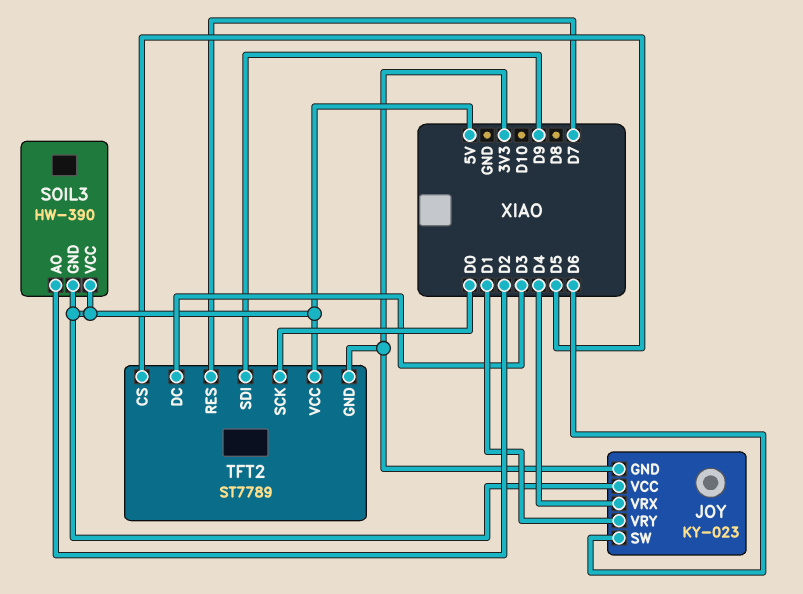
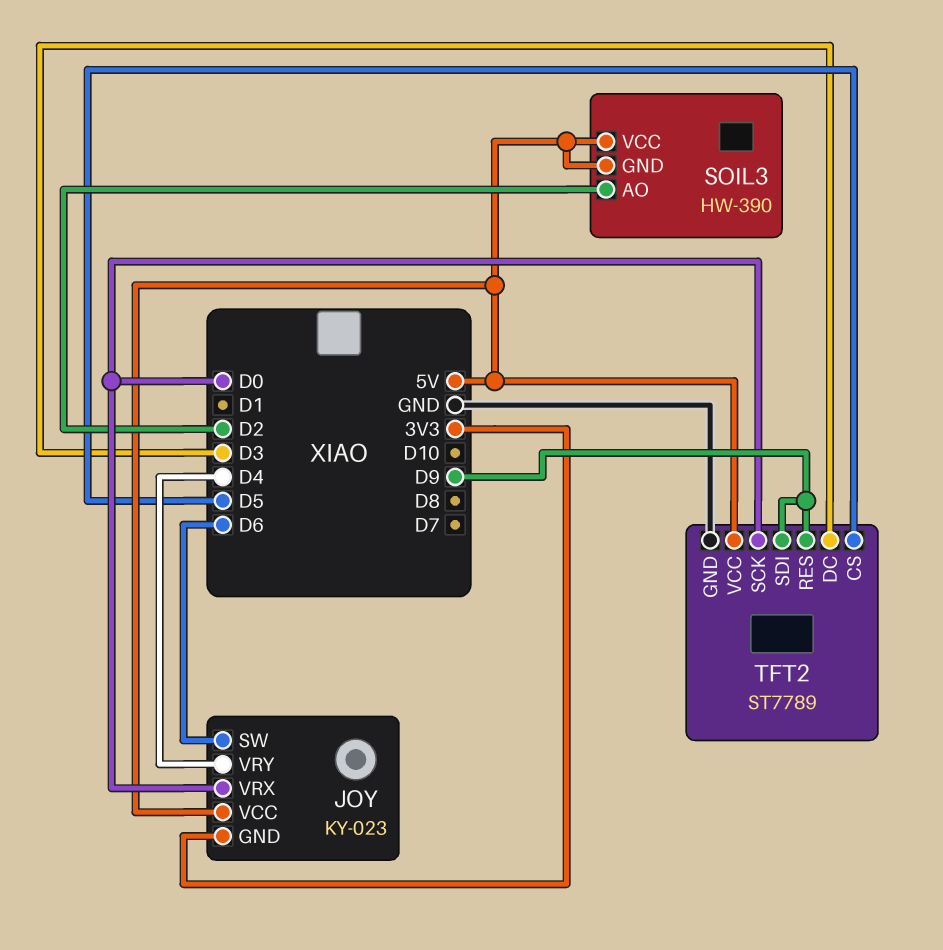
JOY pin VRX: D4 -> D0
JOY pin VRY: D1 -> D4
TFT2 pin GND: 3V3 -> GND
TFT2 pin RES: D7 -> D9

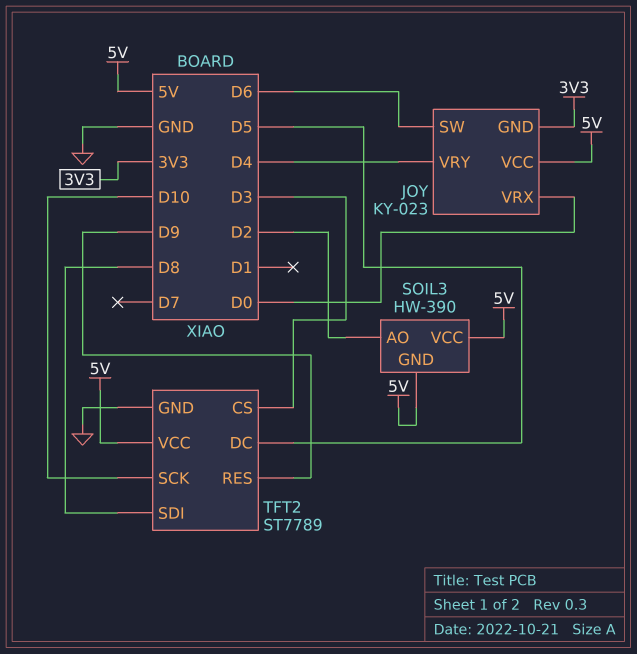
TFT2 pin CS: D5 -> D3
TFT2 pin DC: D3 -> D5
TFT2 pin SCK: D0 -> D10
TFT2 pin SDI: D9 -> D8

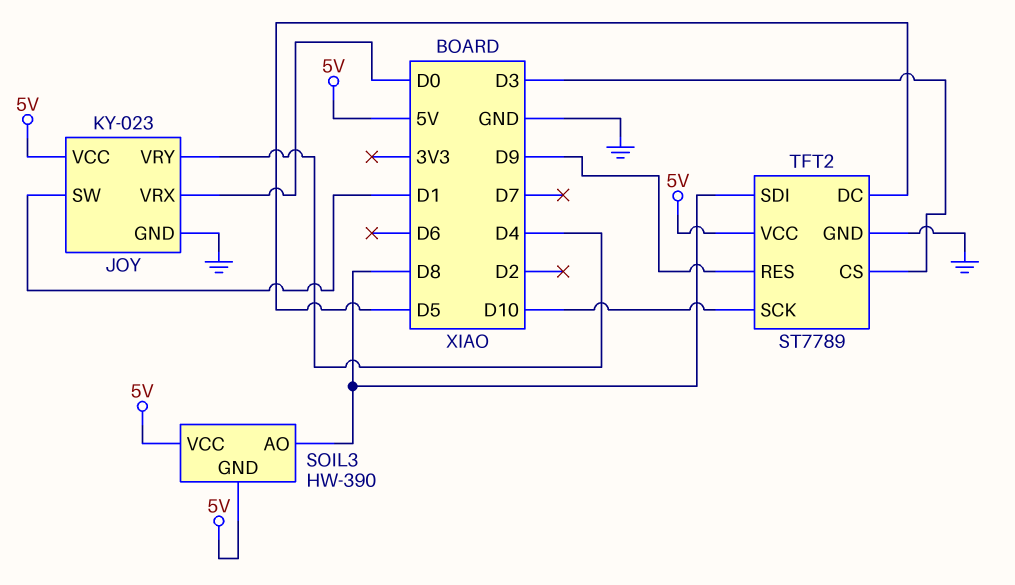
JOY pin GND: 3V3 -> GND
JOY pin SW: D6 -> D1
SOIL3 pin AO: D2 -> D8

